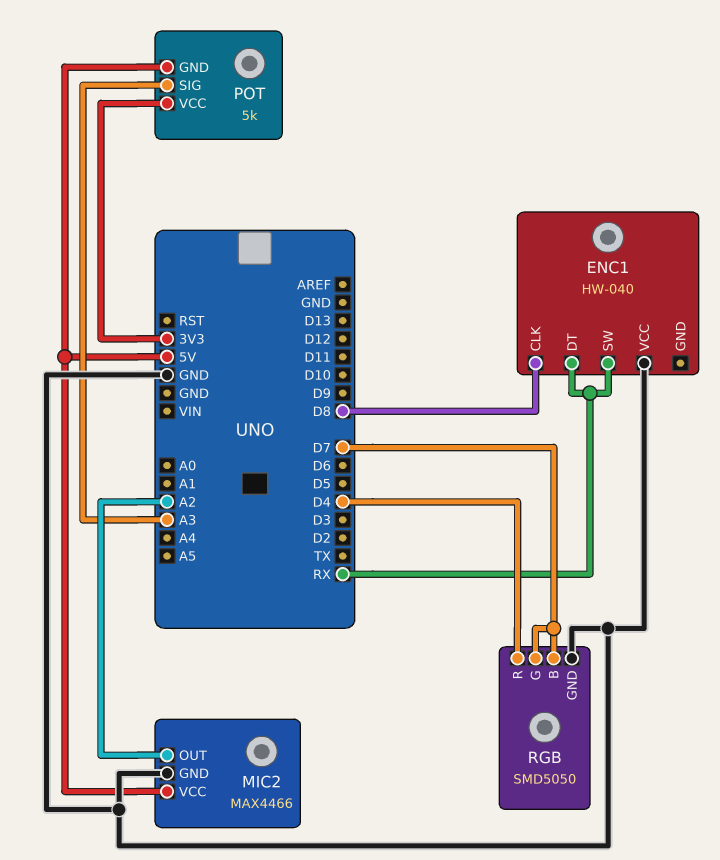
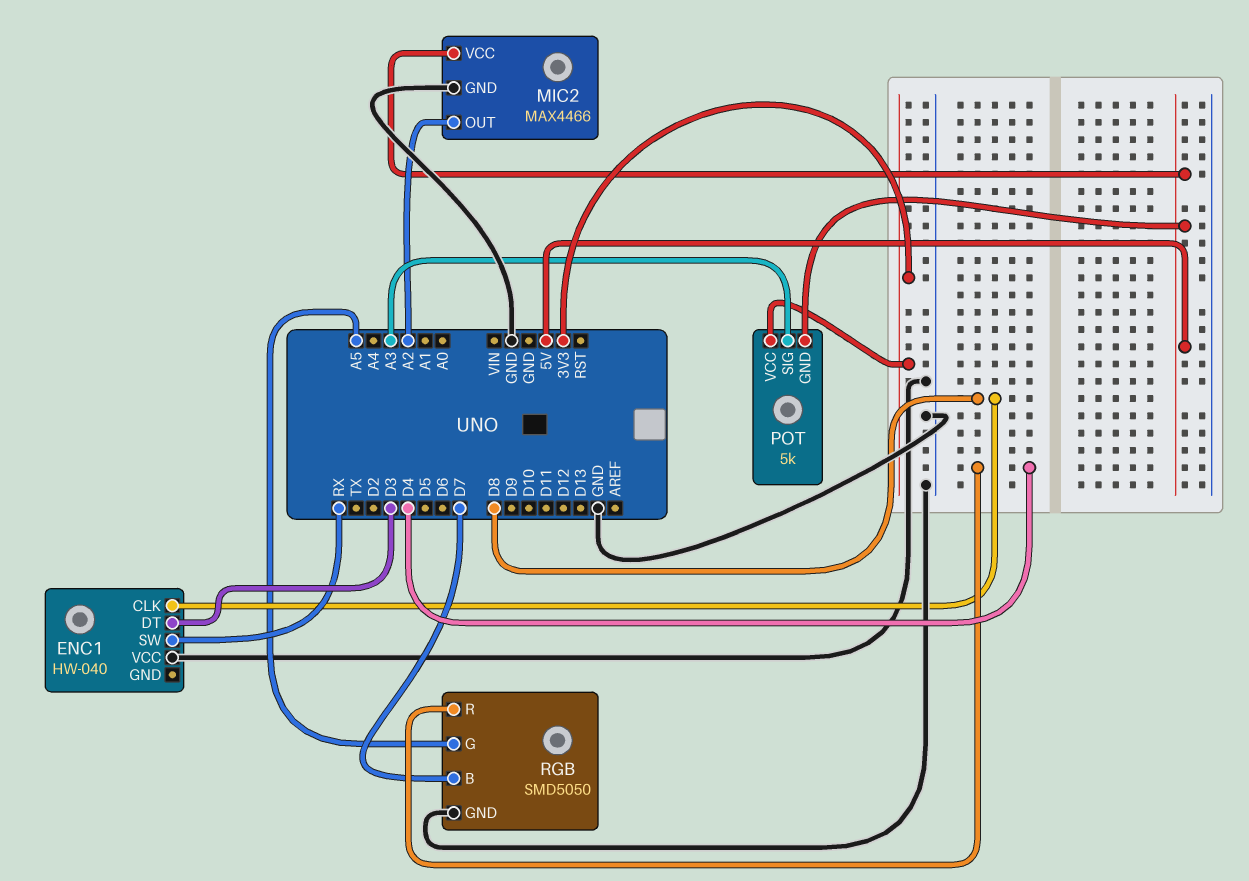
ENC1 pin DT: RX -> D3
RGB pin G: D7 -> A5

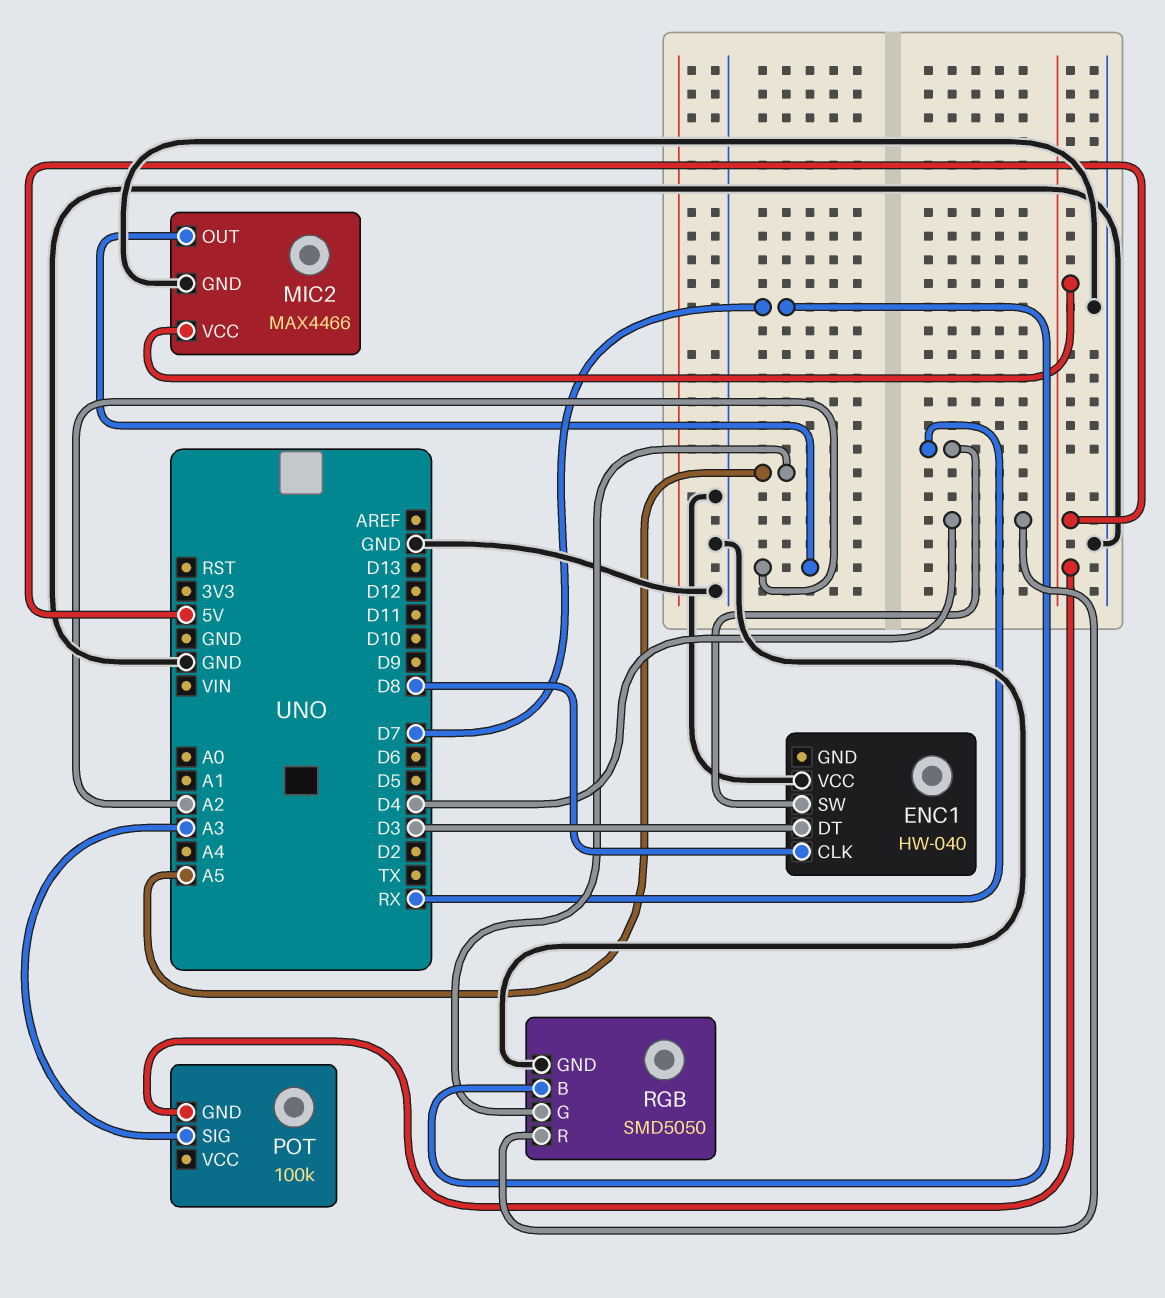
POT: 5k -> 100k
POT pin VCC: 3V3 -> none

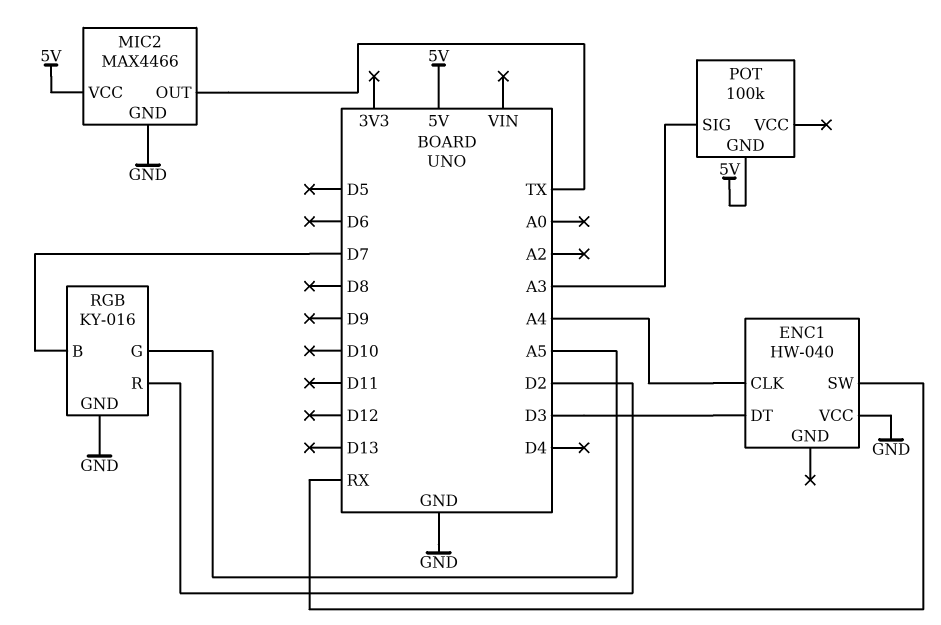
ENC1 pin CLK: D8 -> A4
MIC2 pin OUT: A2 -> TX
RGB: SMD5050 -> KY-016
RGB pin R: D4 -> D2

